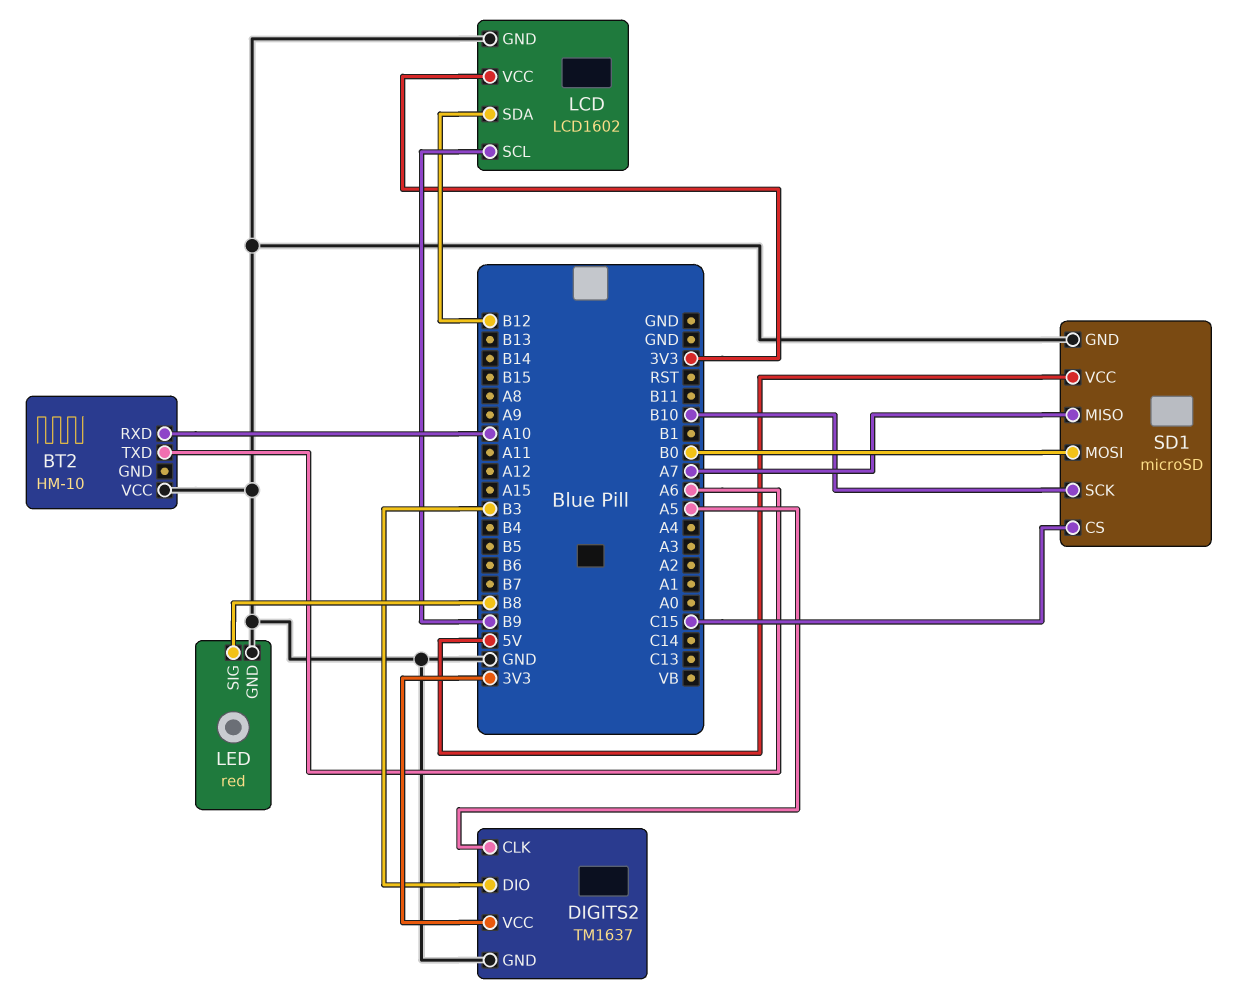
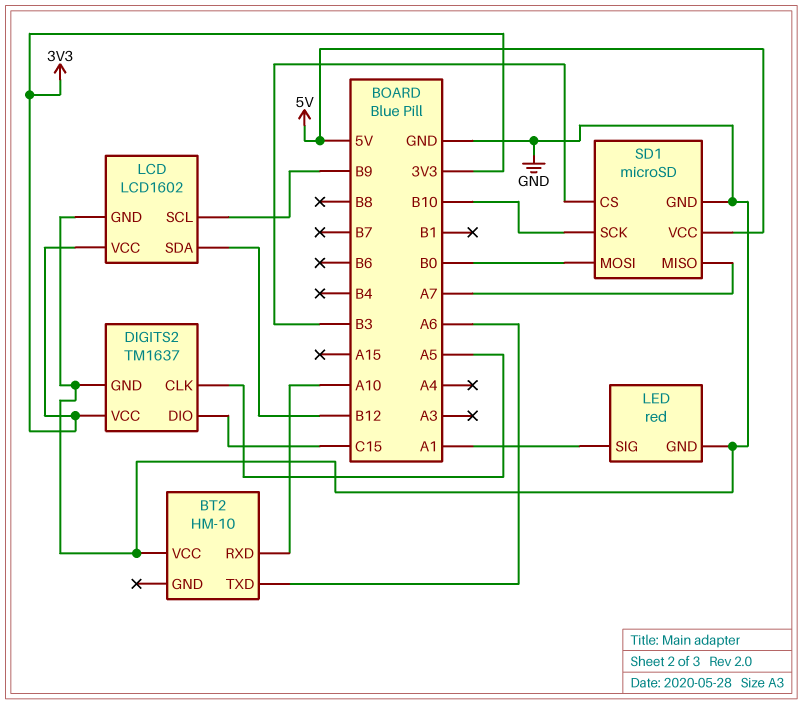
DIGITS2 pin DIO: B3 -> C15
LED pin SIG: B8 -> A1
SD1 pin CS: C15 -> B3

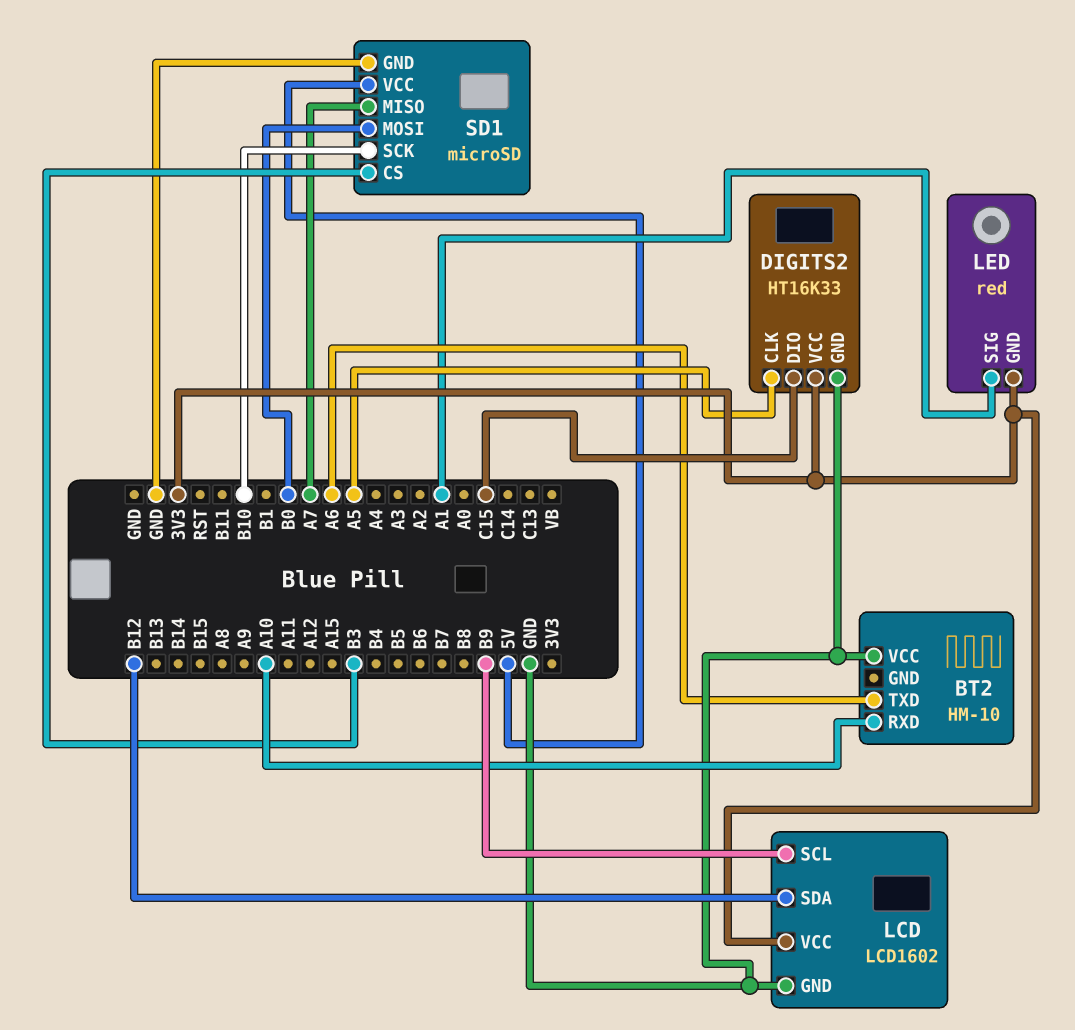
DIGITS2: TM1637 -> HT16K33
LED pin GND: GND -> 3V3

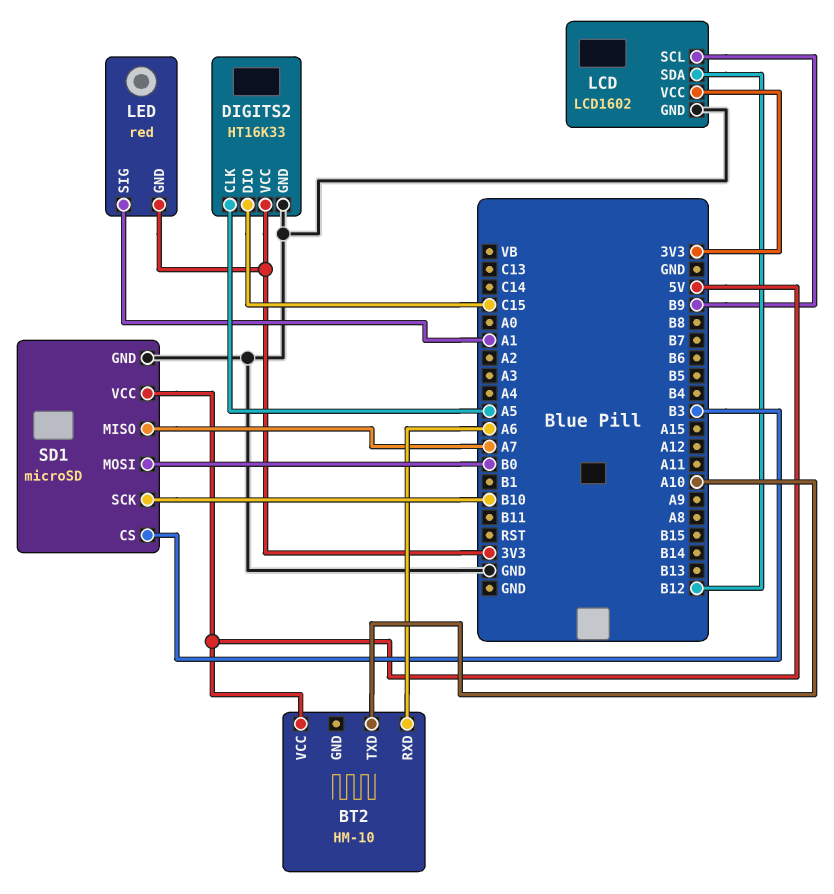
BT2 pin RXD: A10 -> A6
BT2 pin TXD: A6 -> A10
BT2 pin VCC: GND -> 5V

